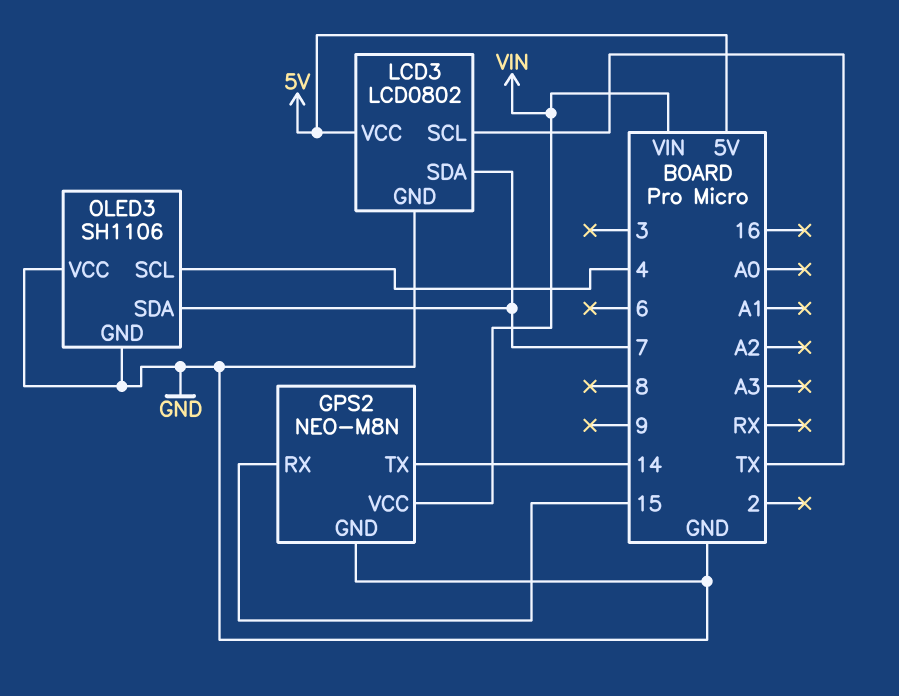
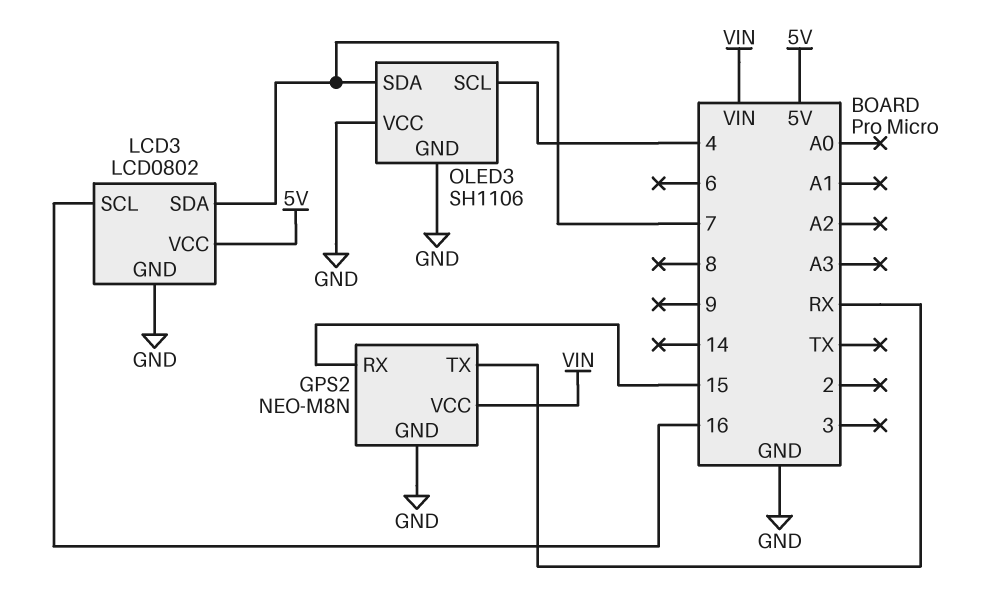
GPS2 pin TX: 14 -> RX
LCD3 pin SCL: TX -> 16

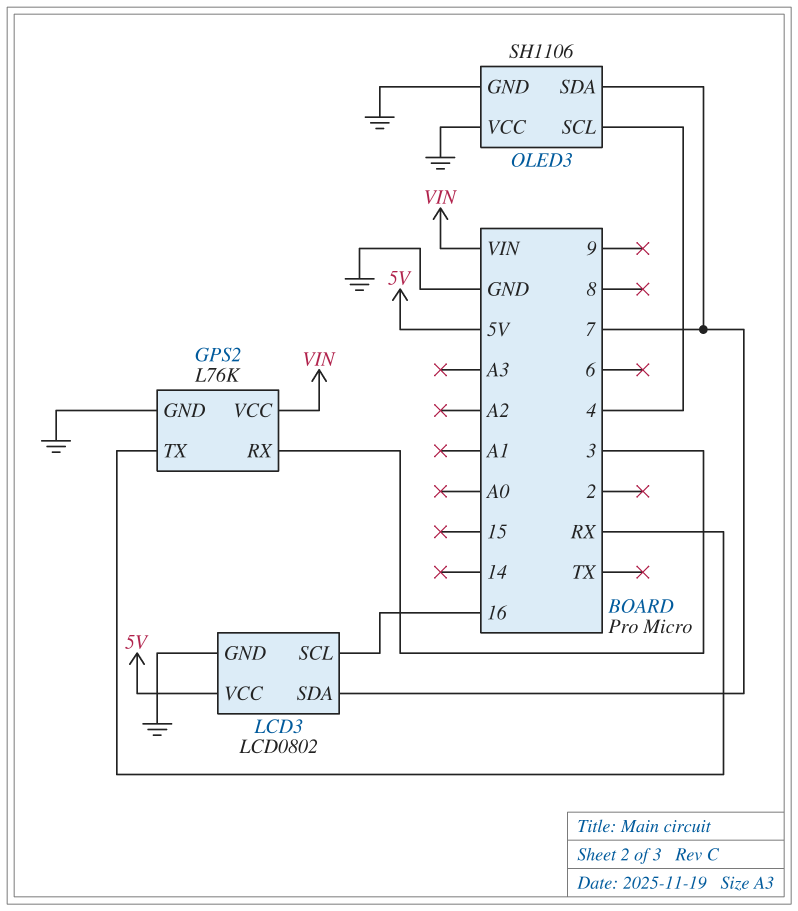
GPS2: NEO-M8N -> L76K
GPS2 pin RX: 15 -> 3

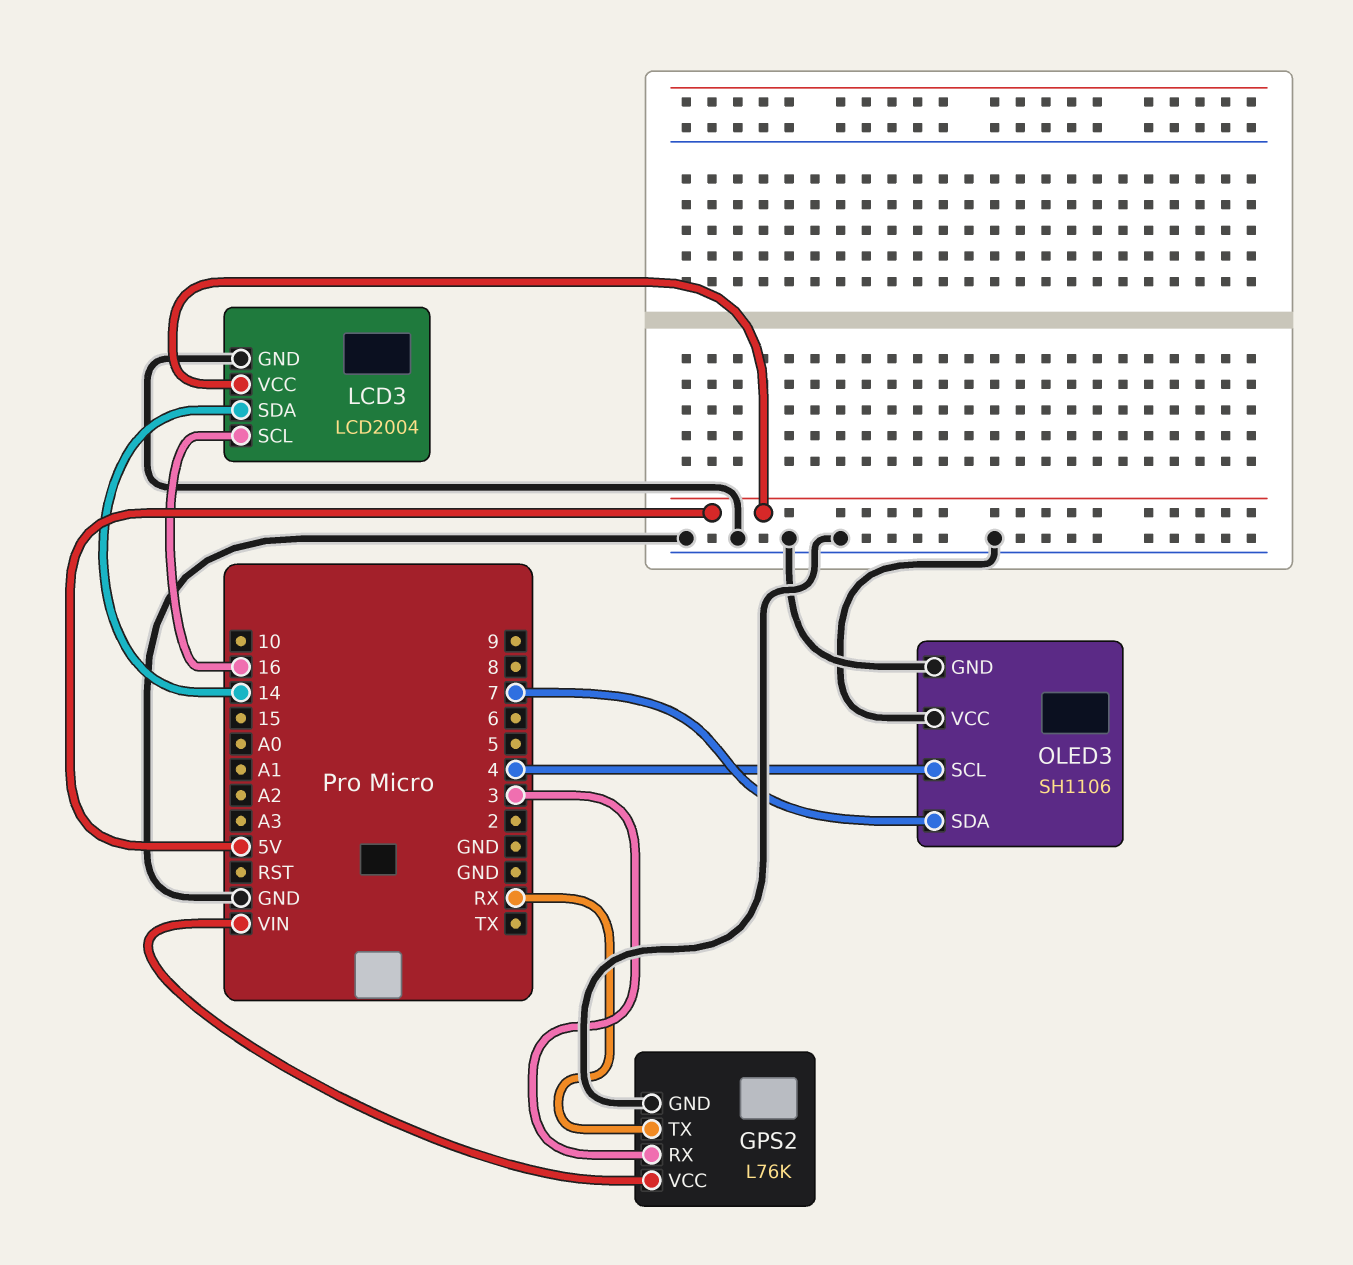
LCD3: LCD0802 -> LCD2004
LCD3 pin SDA: 7 -> 14

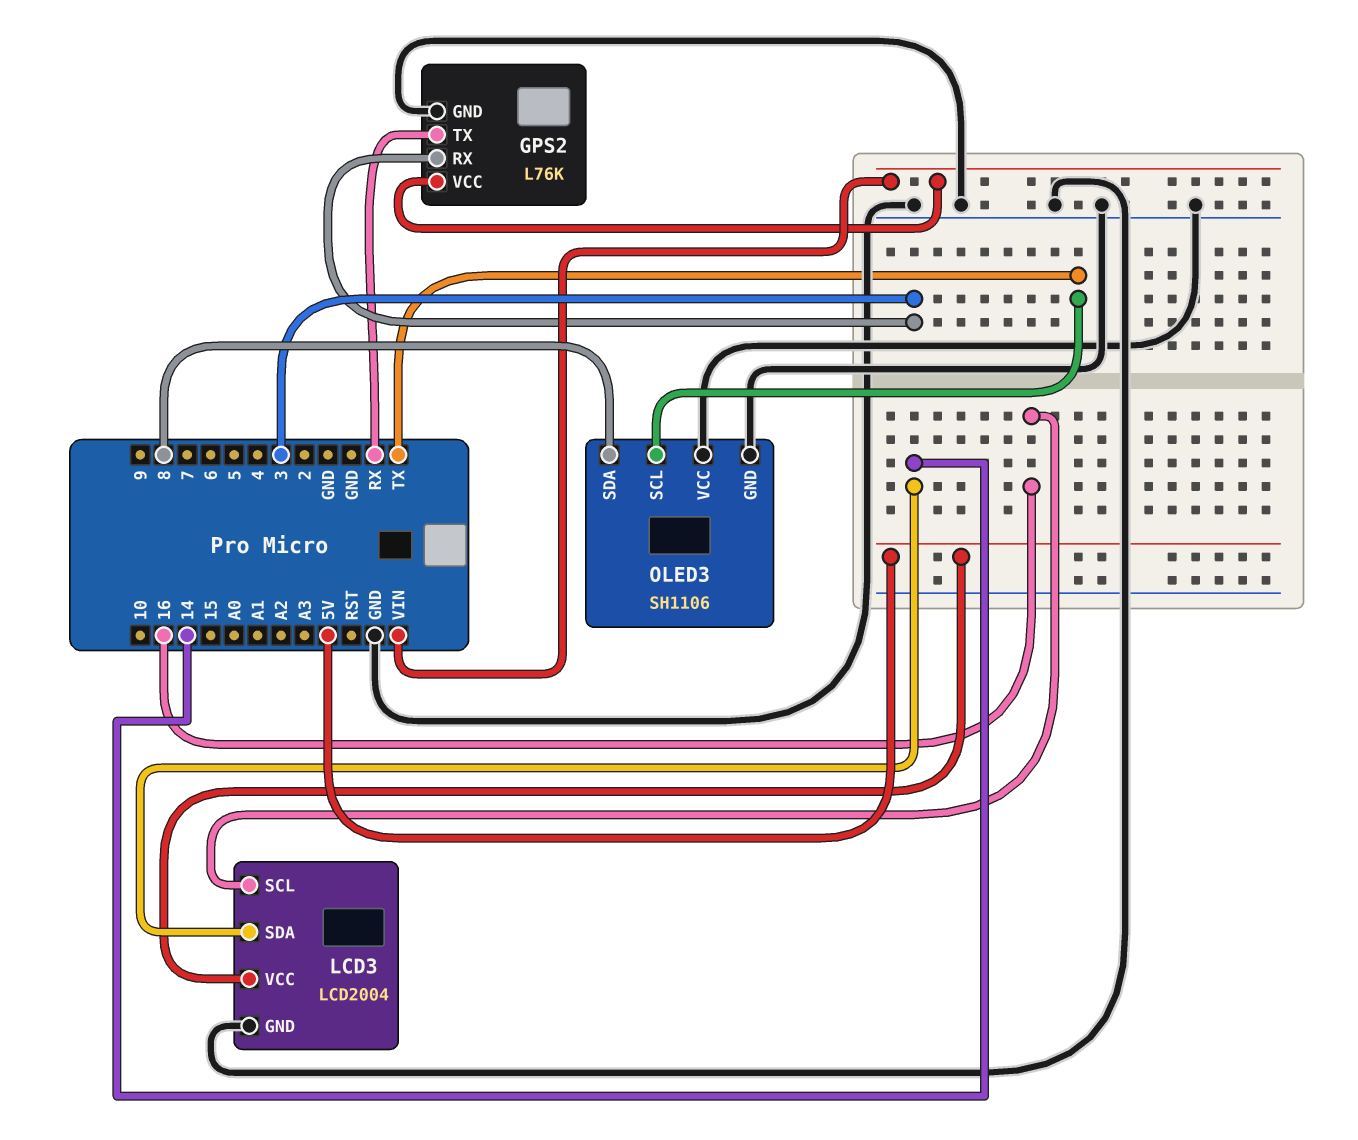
OLED3 pin SCL: 4 -> TX
OLED3 pin SDA: 7 -> 8

